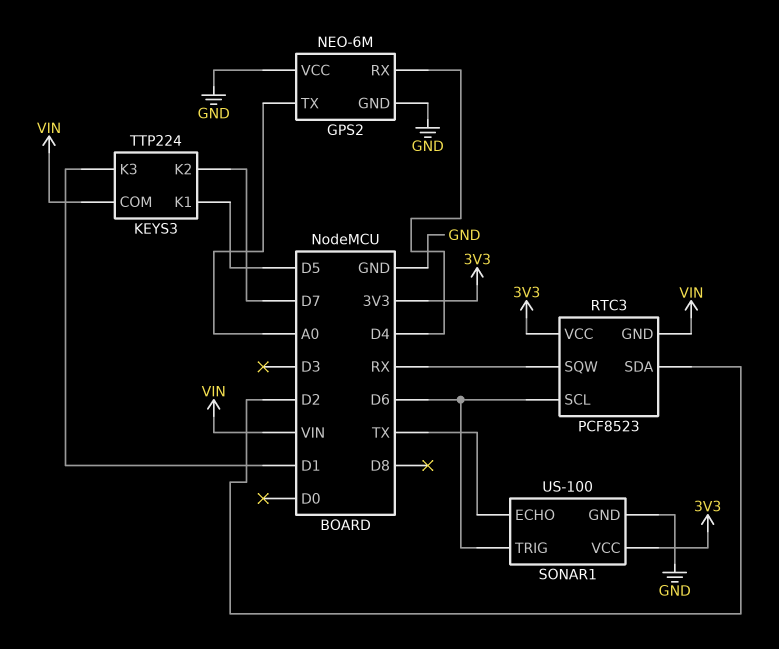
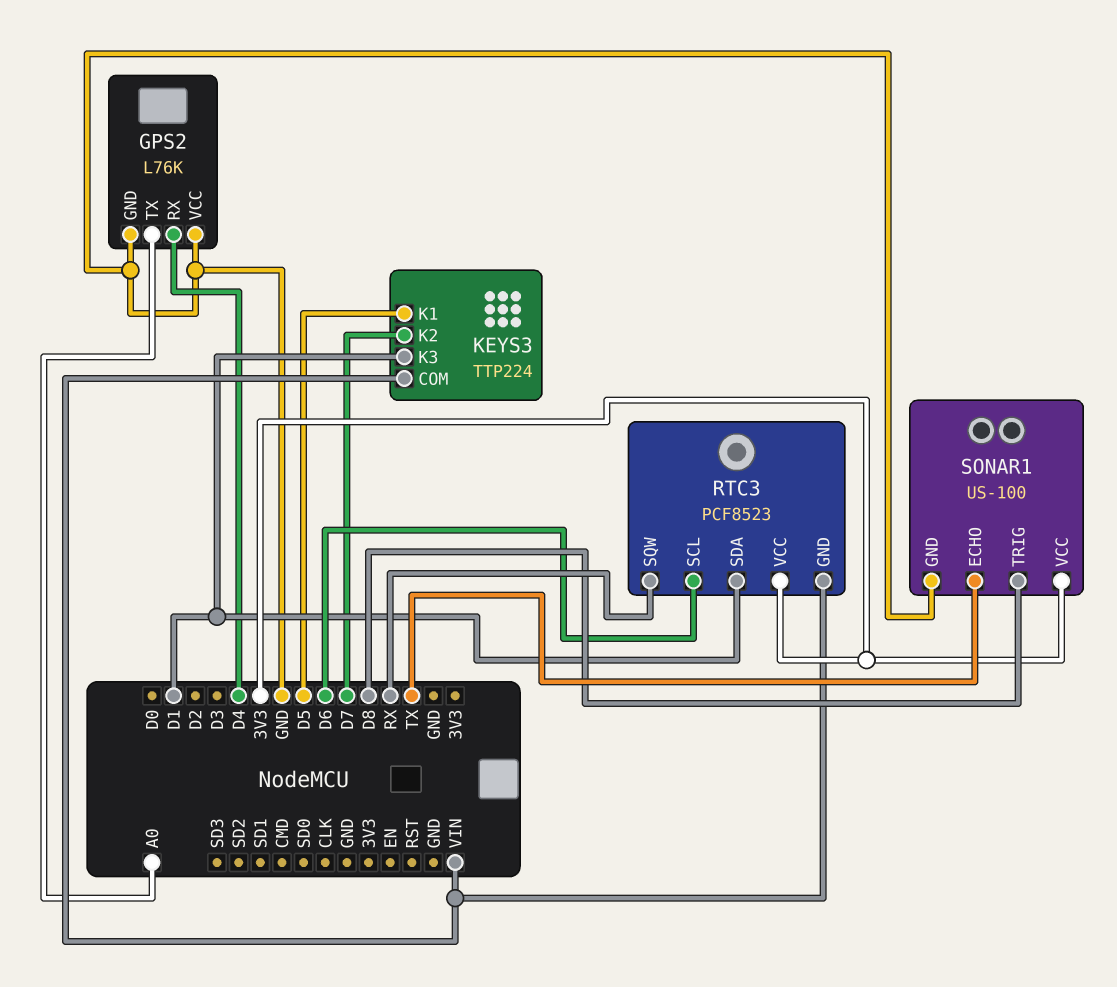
GPS2: NEO-6M -> L76K
RTC3 pin SDA: D2 -> D1
SONAR1 pin TRIG: D6 -> D8

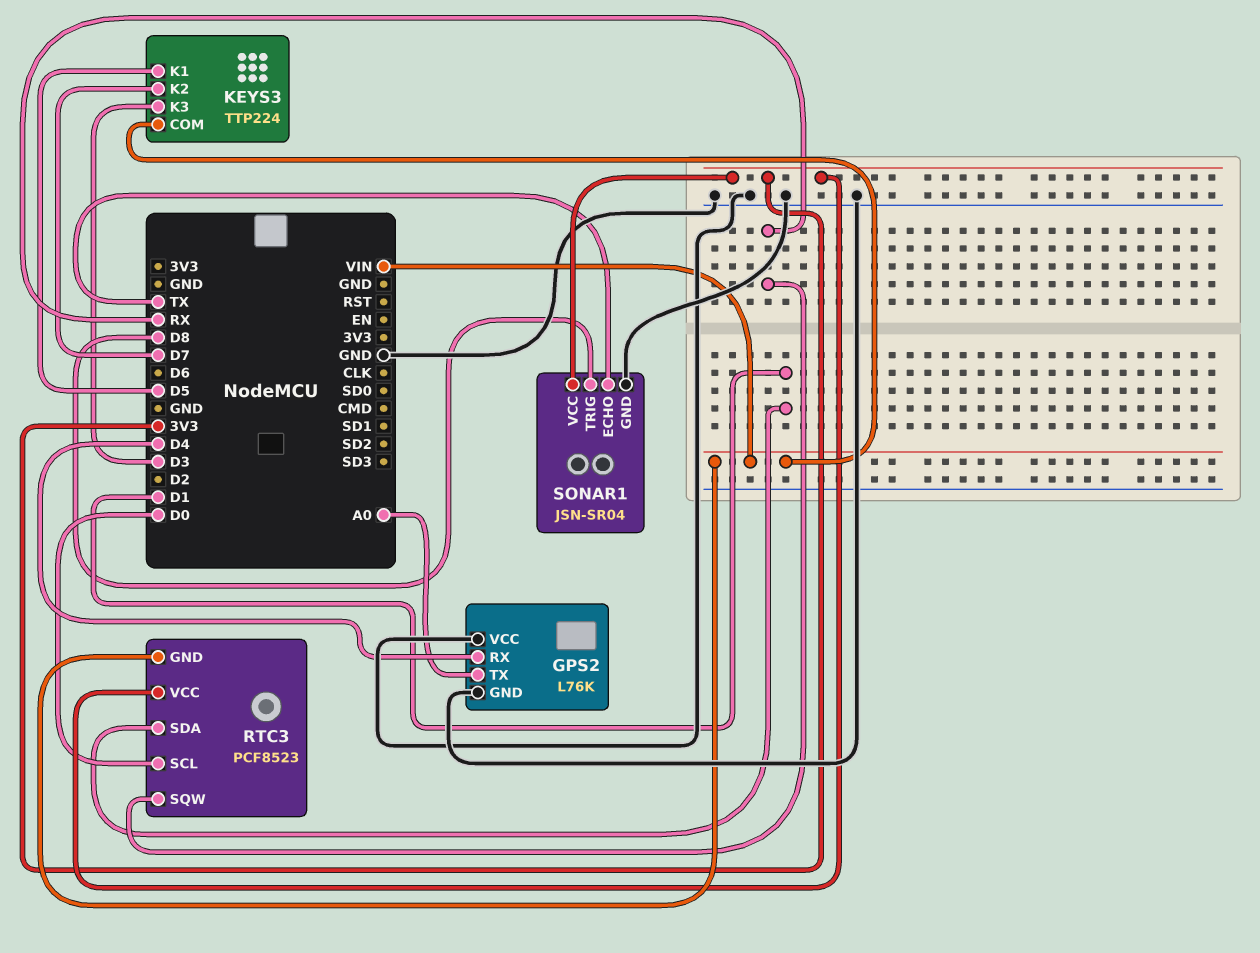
KEYS3 pin K3: D1 -> D3
RTC3 pin SCL: D6 -> D0
SONAR1: US-100 -> JSN-SR04

